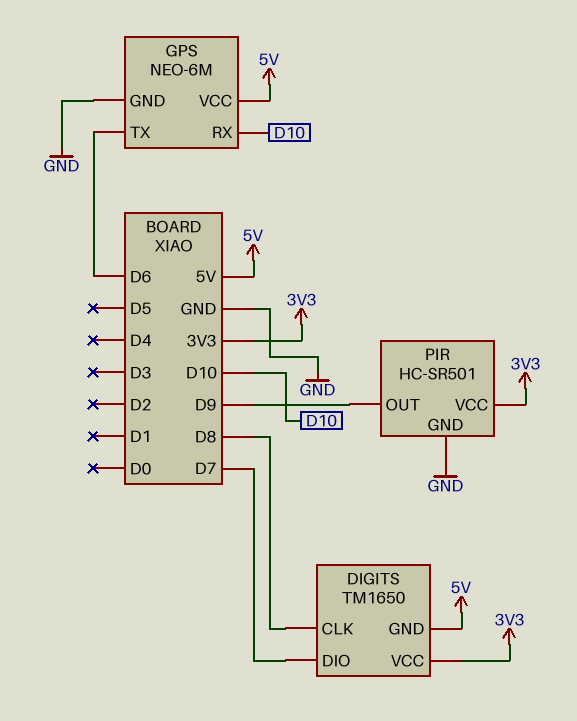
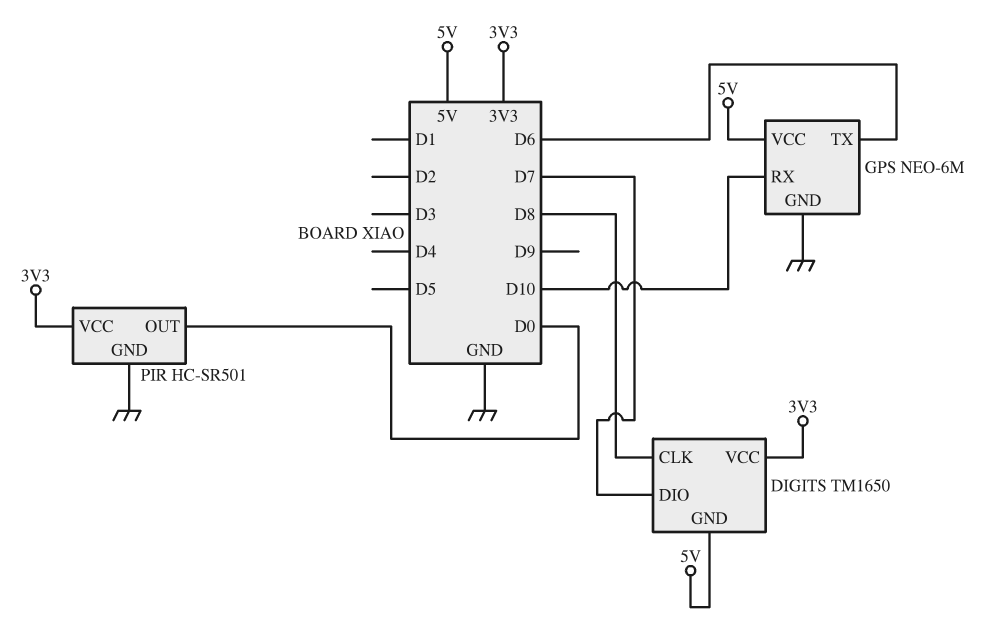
PIR pin OUT: D9 -> D0

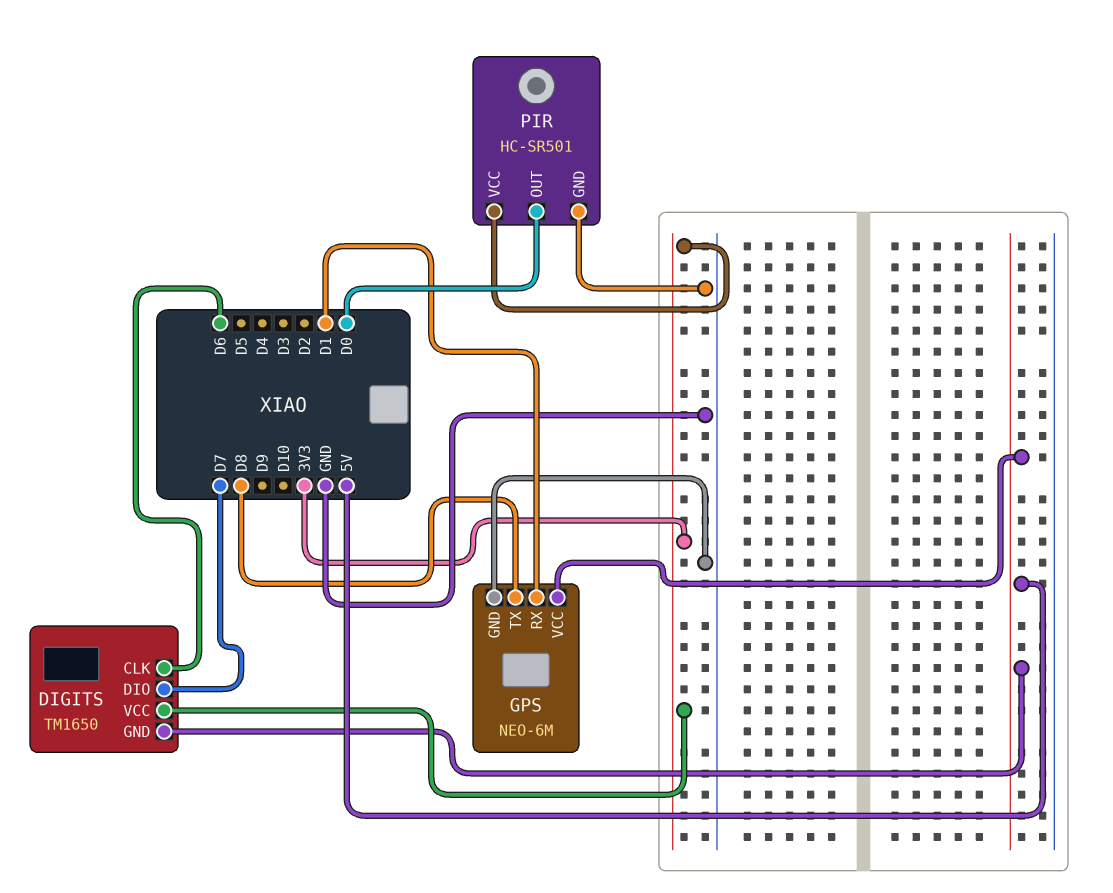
DIGITS pin CLK: D8 -> D6
GPS pin RX: D10 -> D1
GPS pin TX: D6 -> D8

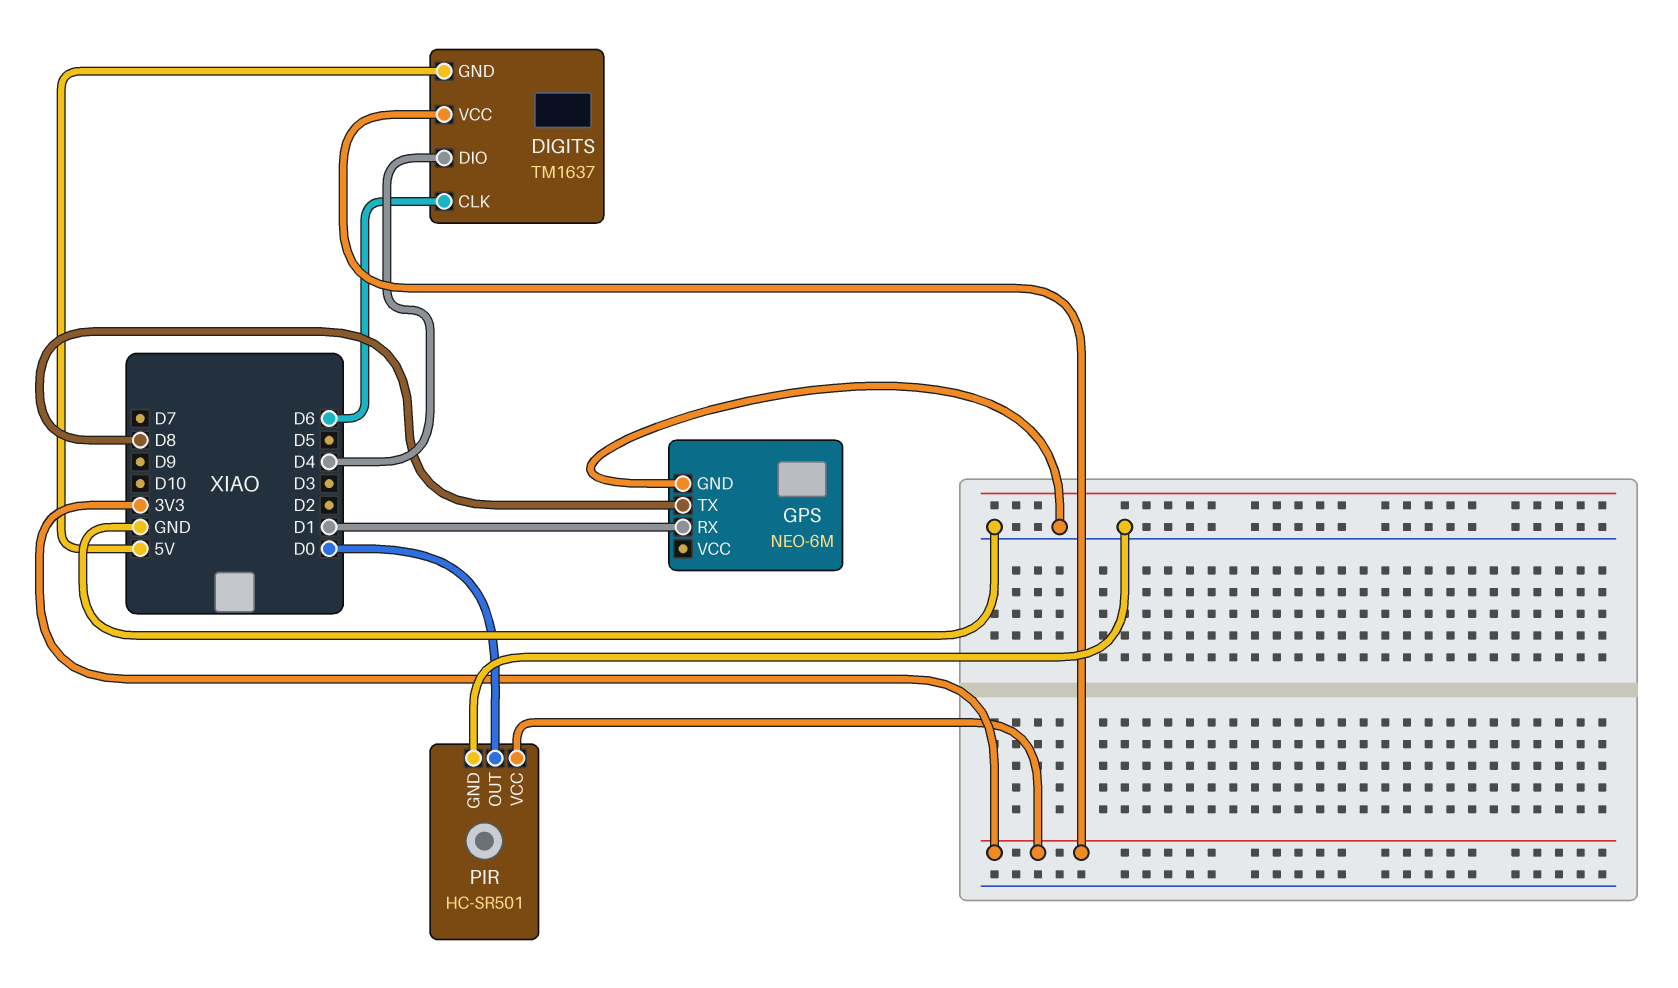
DIGITS: TM1650 -> TM1637
DIGITS pin DIO: D7 -> D4
GPS pin VCC: 5V -> none

